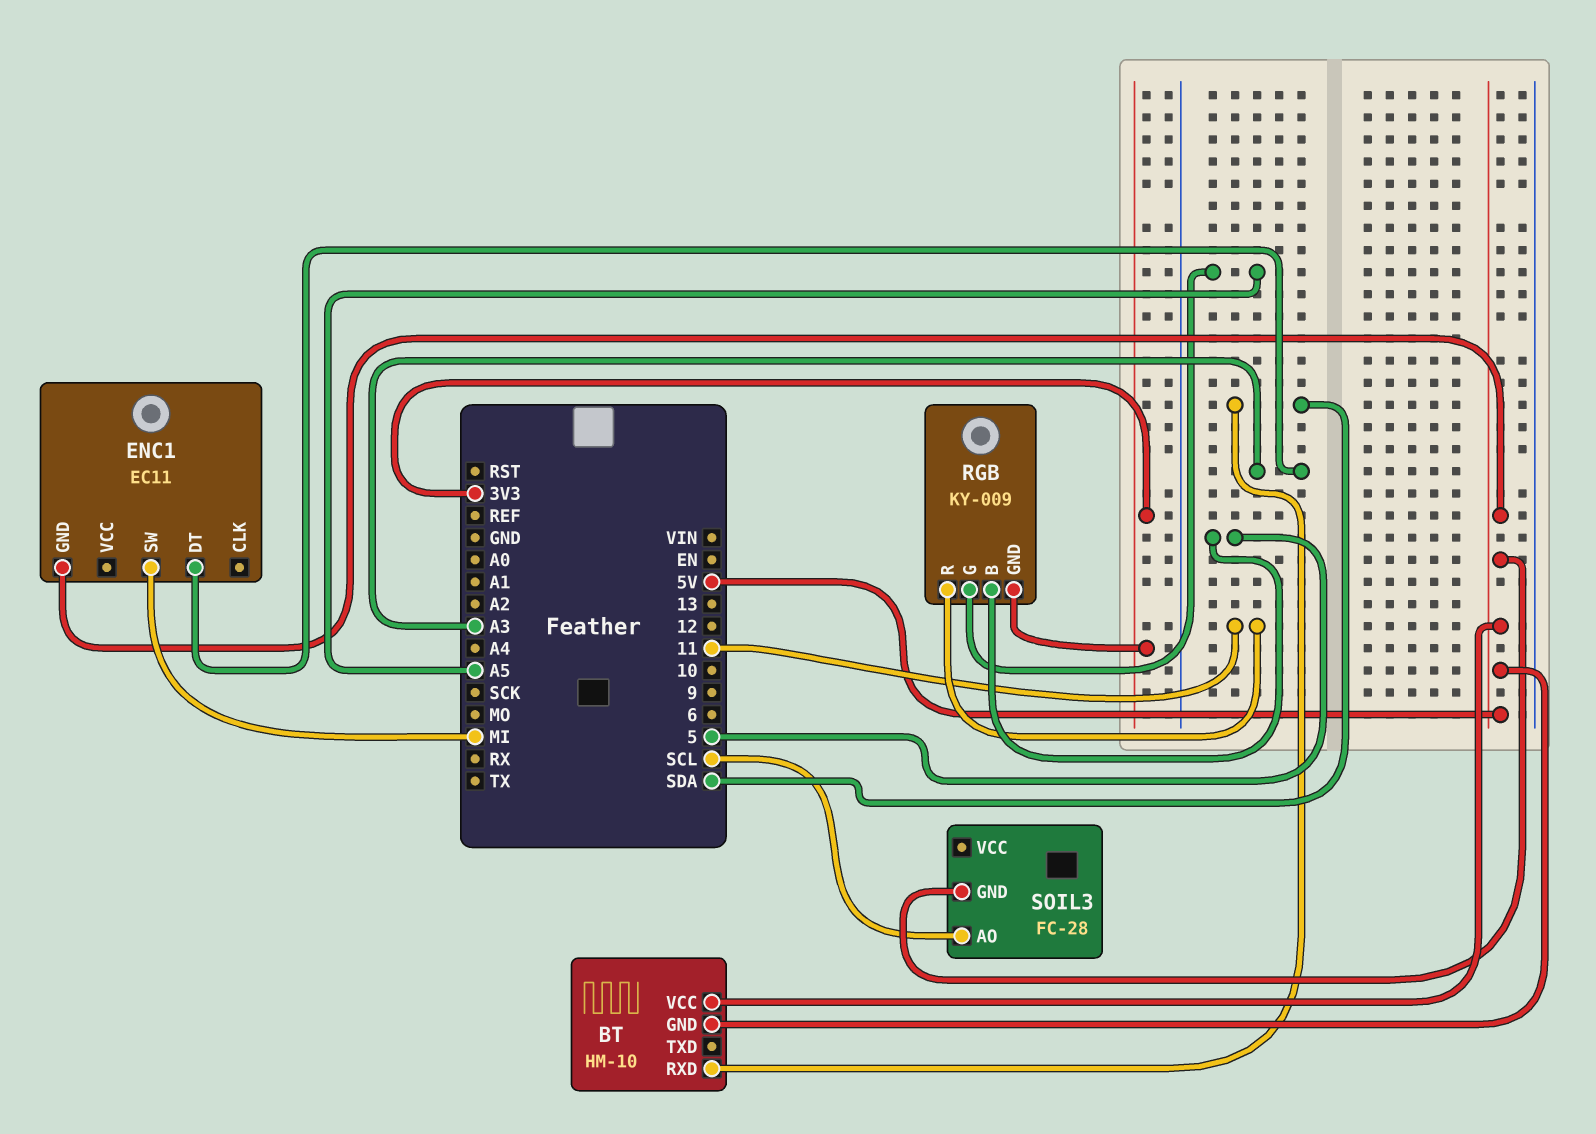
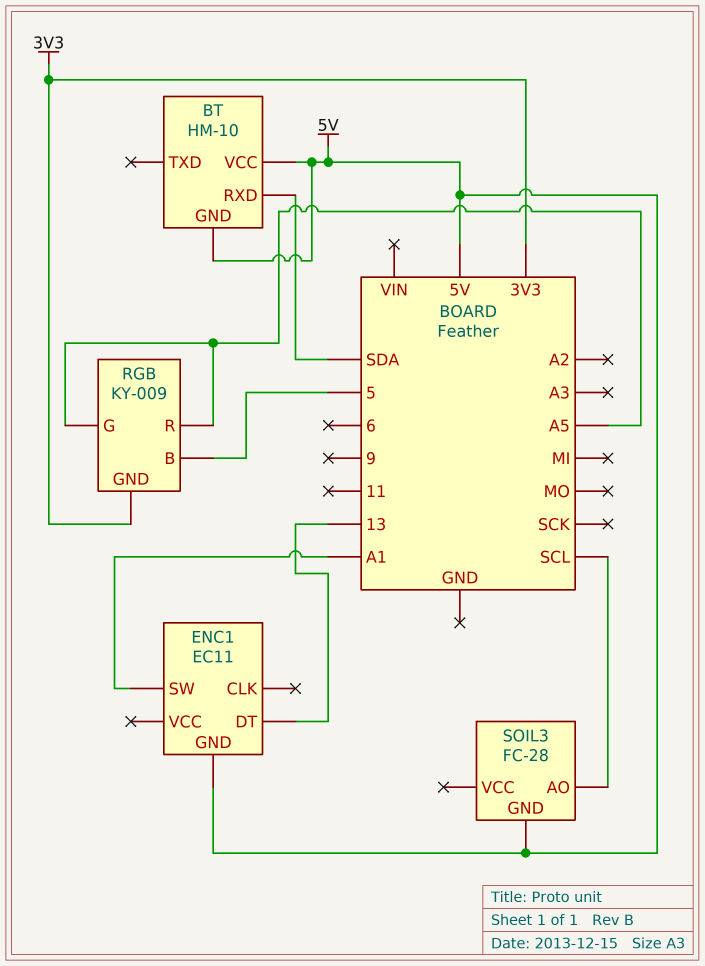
ENC1 pin DT: A3 -> 13
ENC1 pin SW: MI -> A1
RGB pin R: 11 -> A5

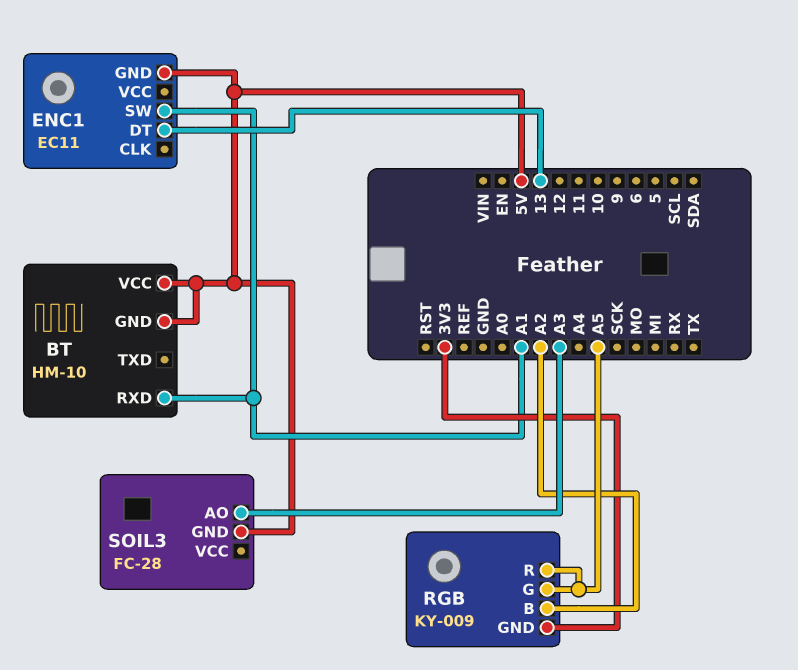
BT pin RXD: SDA -> A1
RGB pin B: 5 -> A2
SOIL3 pin AO: SCL -> A3

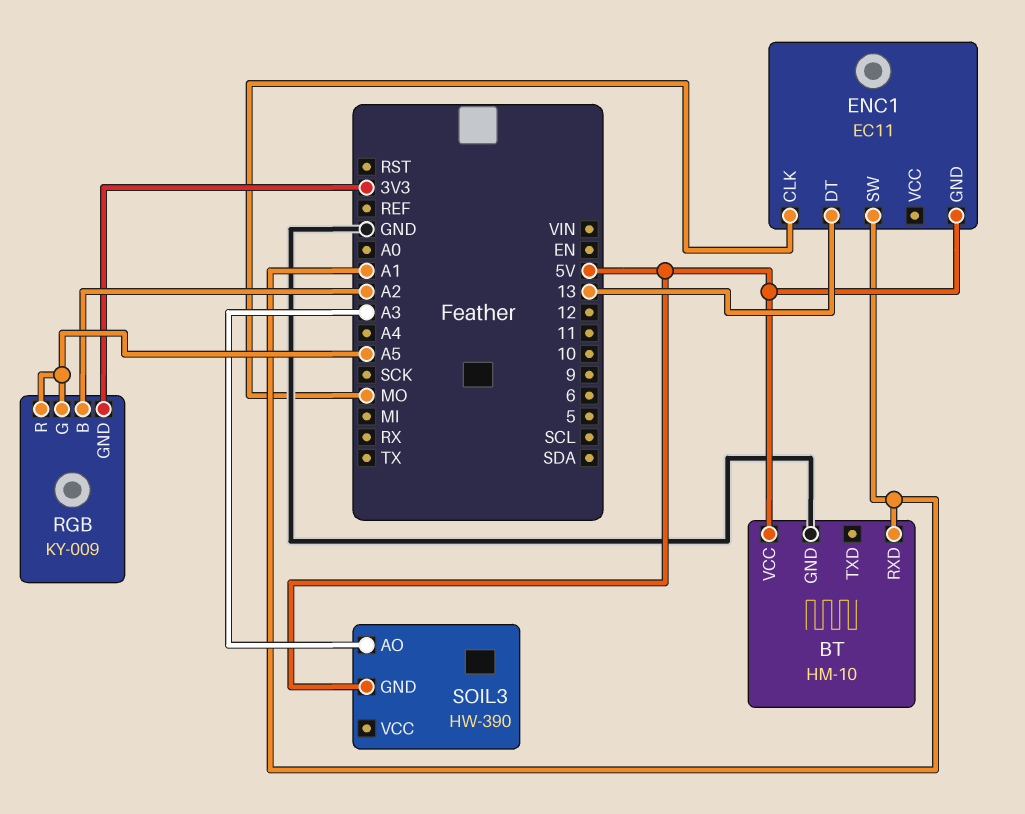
BT pin GND: 5V -> GND
ENC1 pin CLK: none -> MO
SOIL3: FC-28 -> HW-390

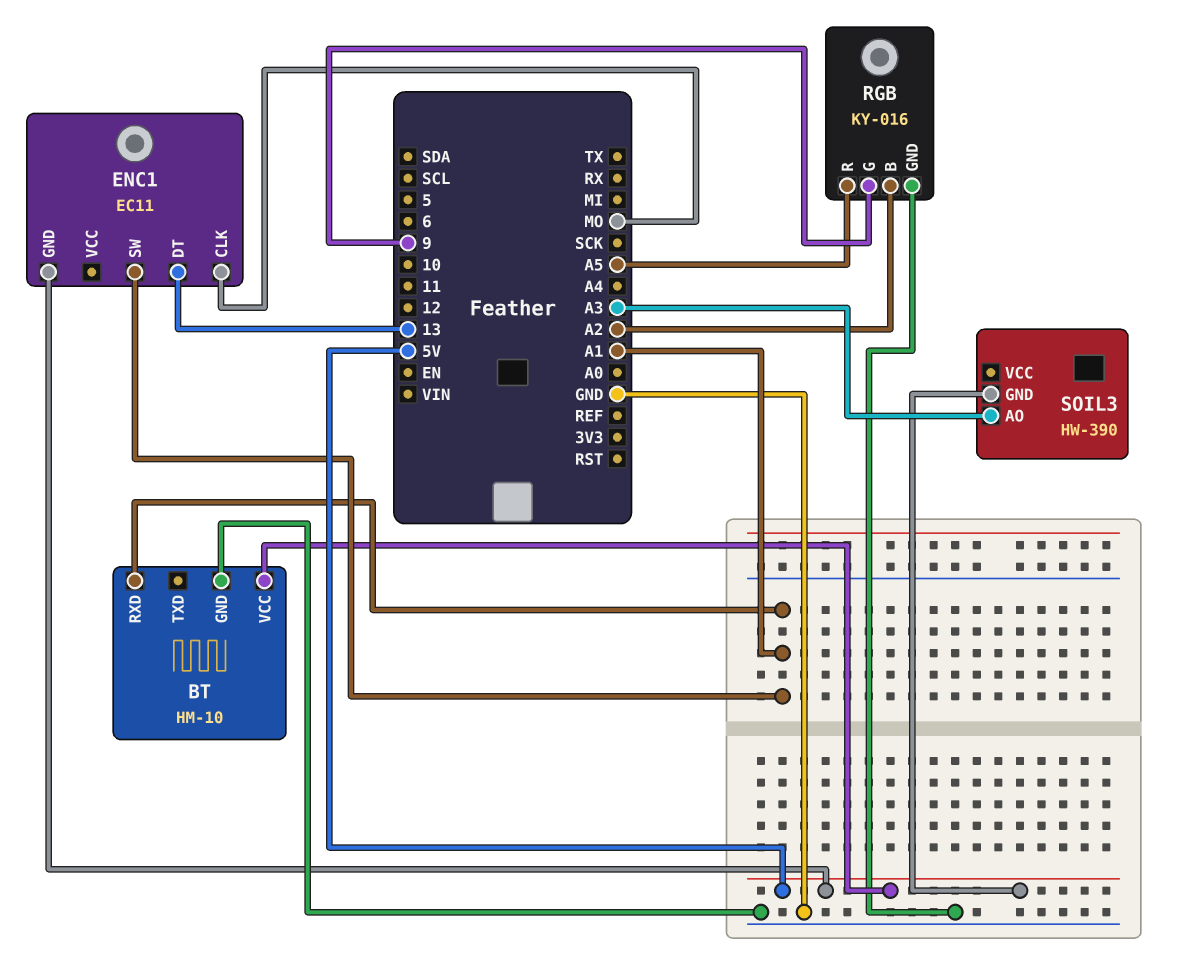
RGB: KY-009 -> KY-016
RGB pin G: A5 -> 9
RGB pin GND: 3V3 -> GND

